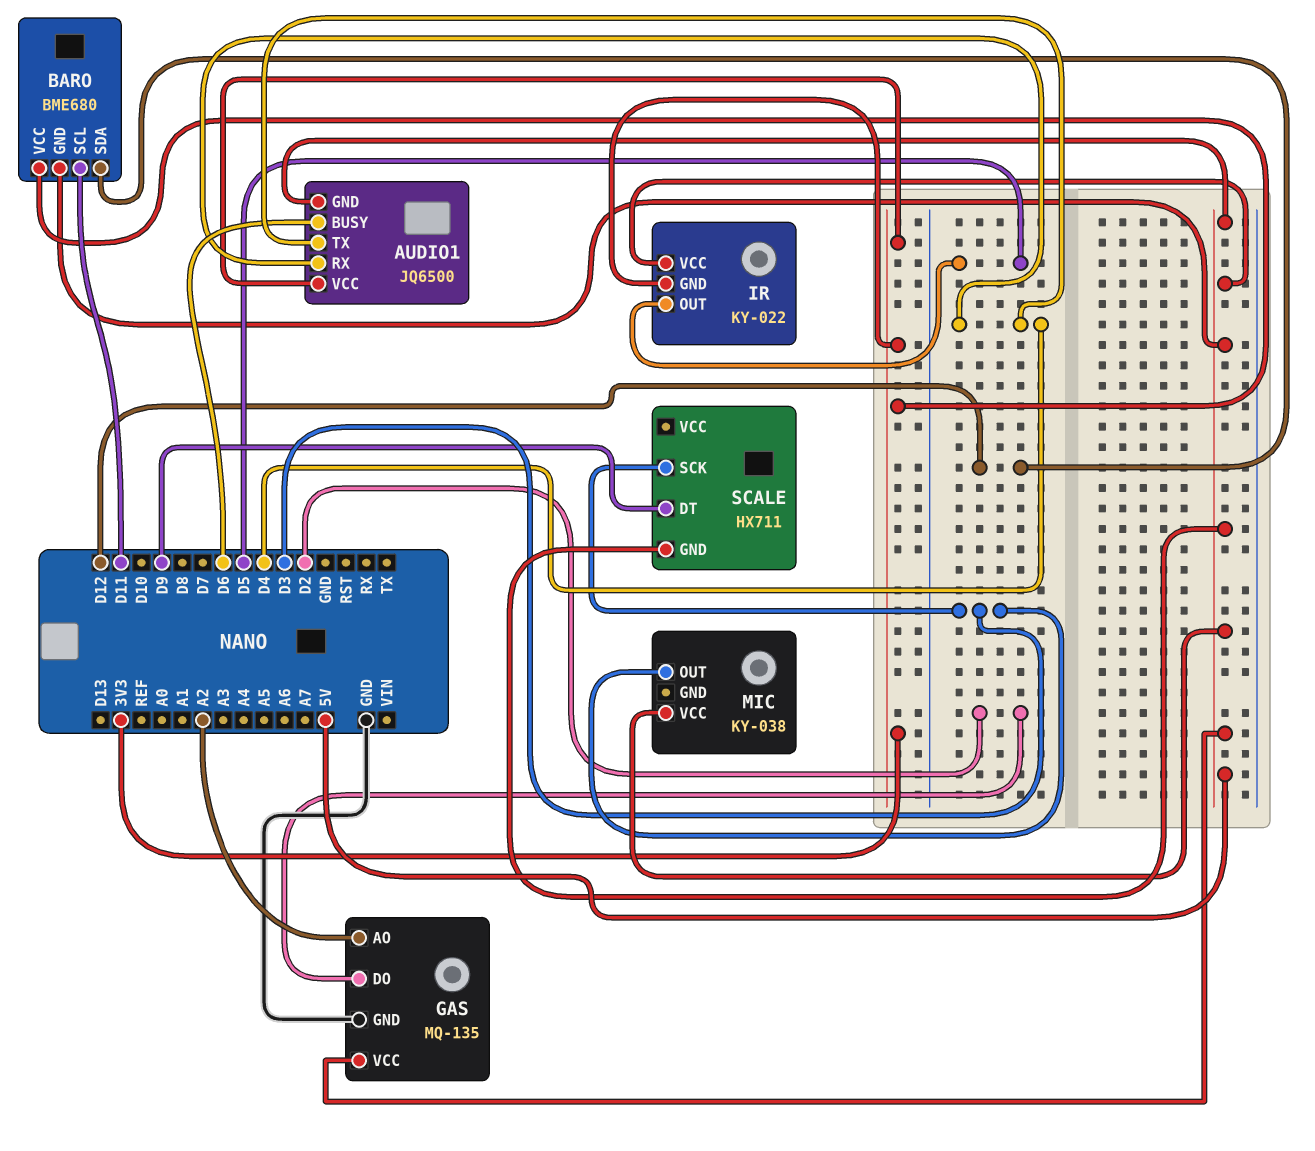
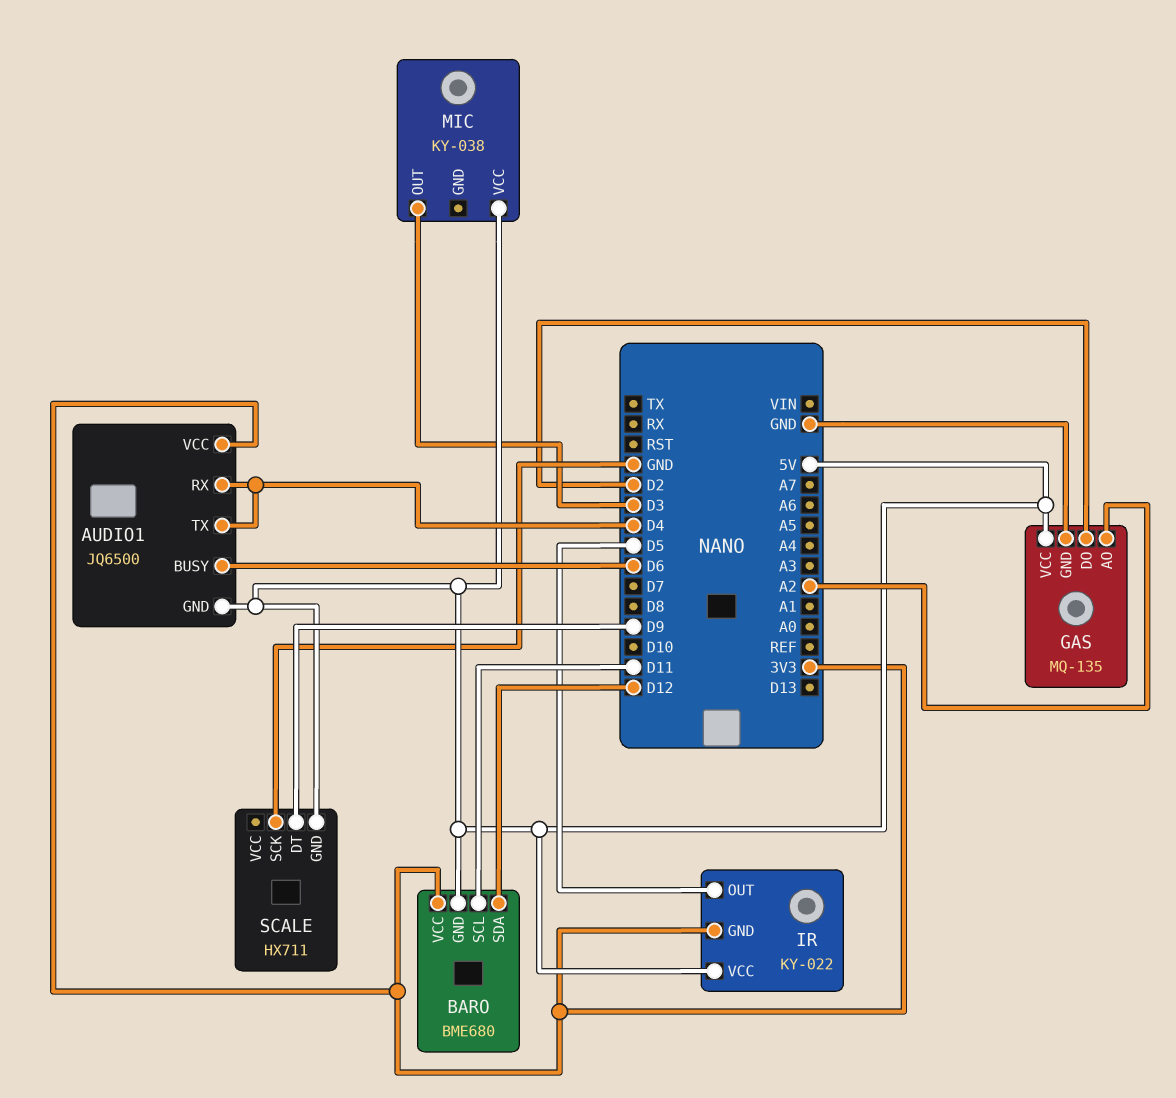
SCALE pin SCK: D3 -> GND

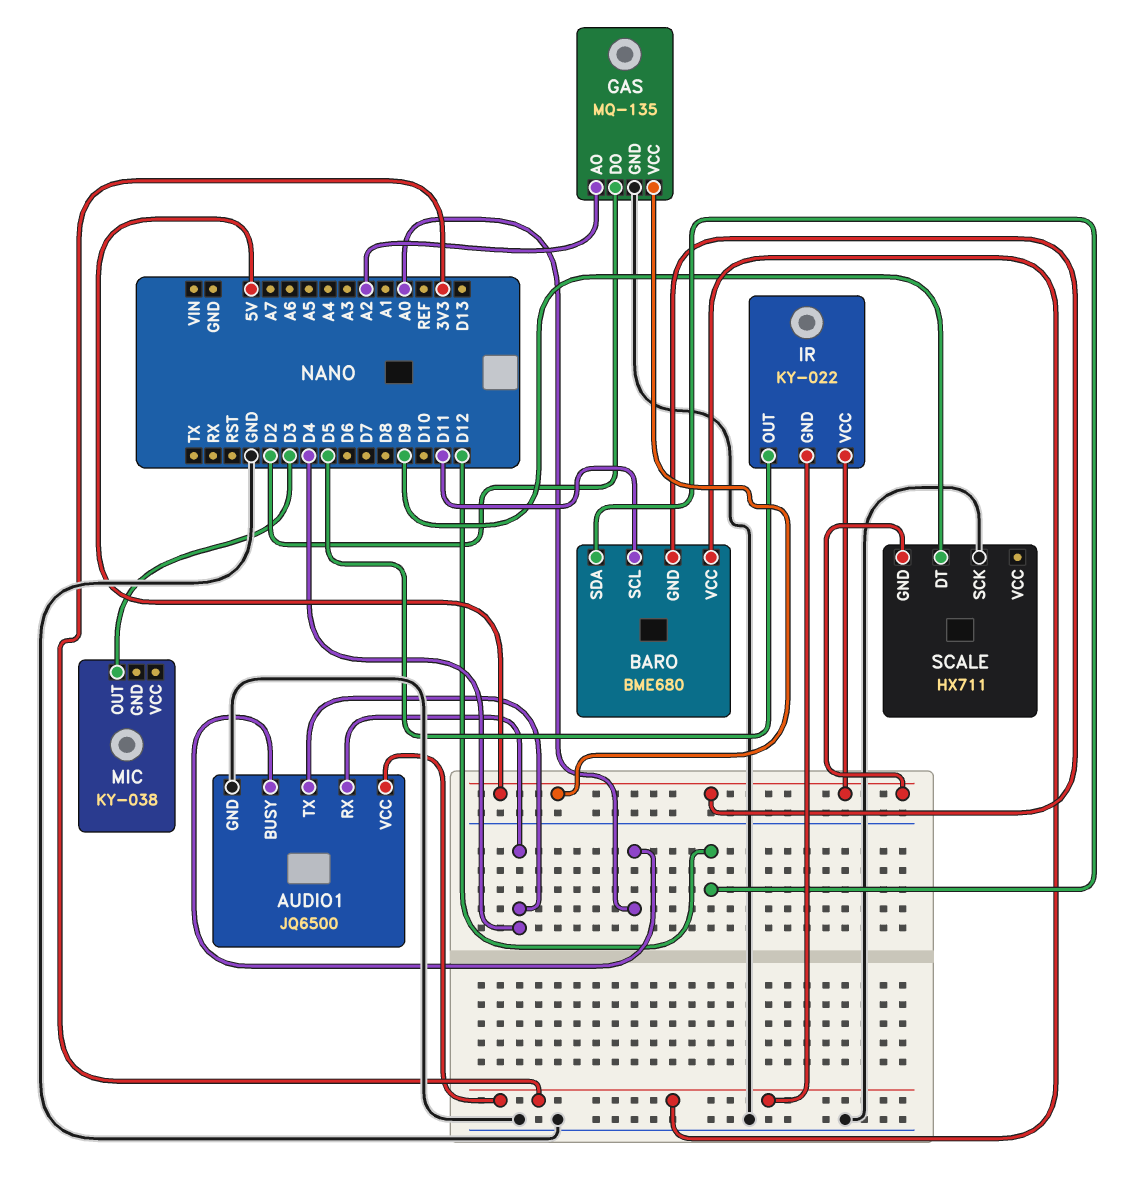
AUDIO1 pin BUSY: D6 -> A0
AUDIO1 pin GND: 5V -> GND
MIC pin VCC: 5V -> none

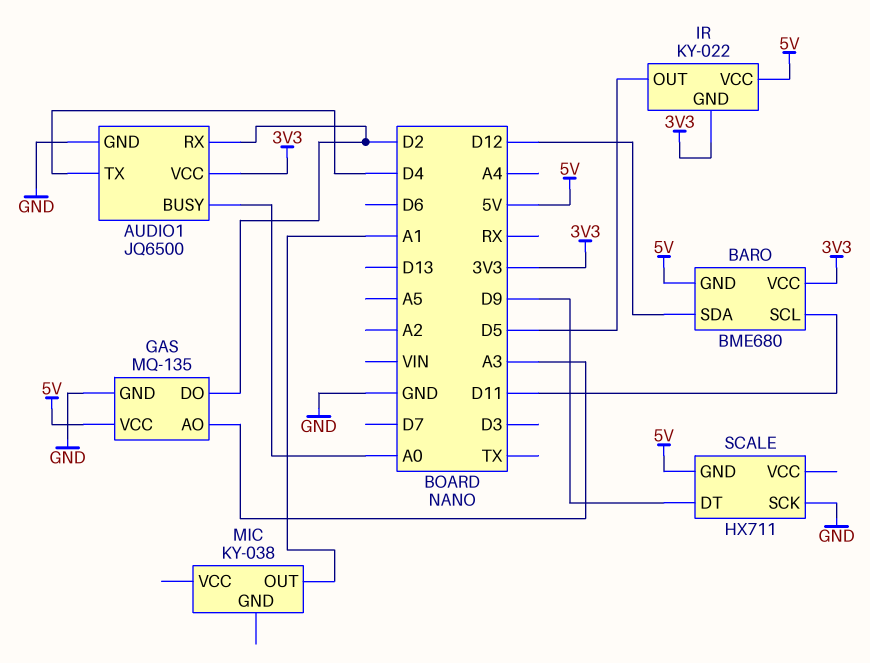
AUDIO1 pin RX: D4 -> D2
GAS pin AO: A2 -> A3
MIC pin OUT: D3 -> A1

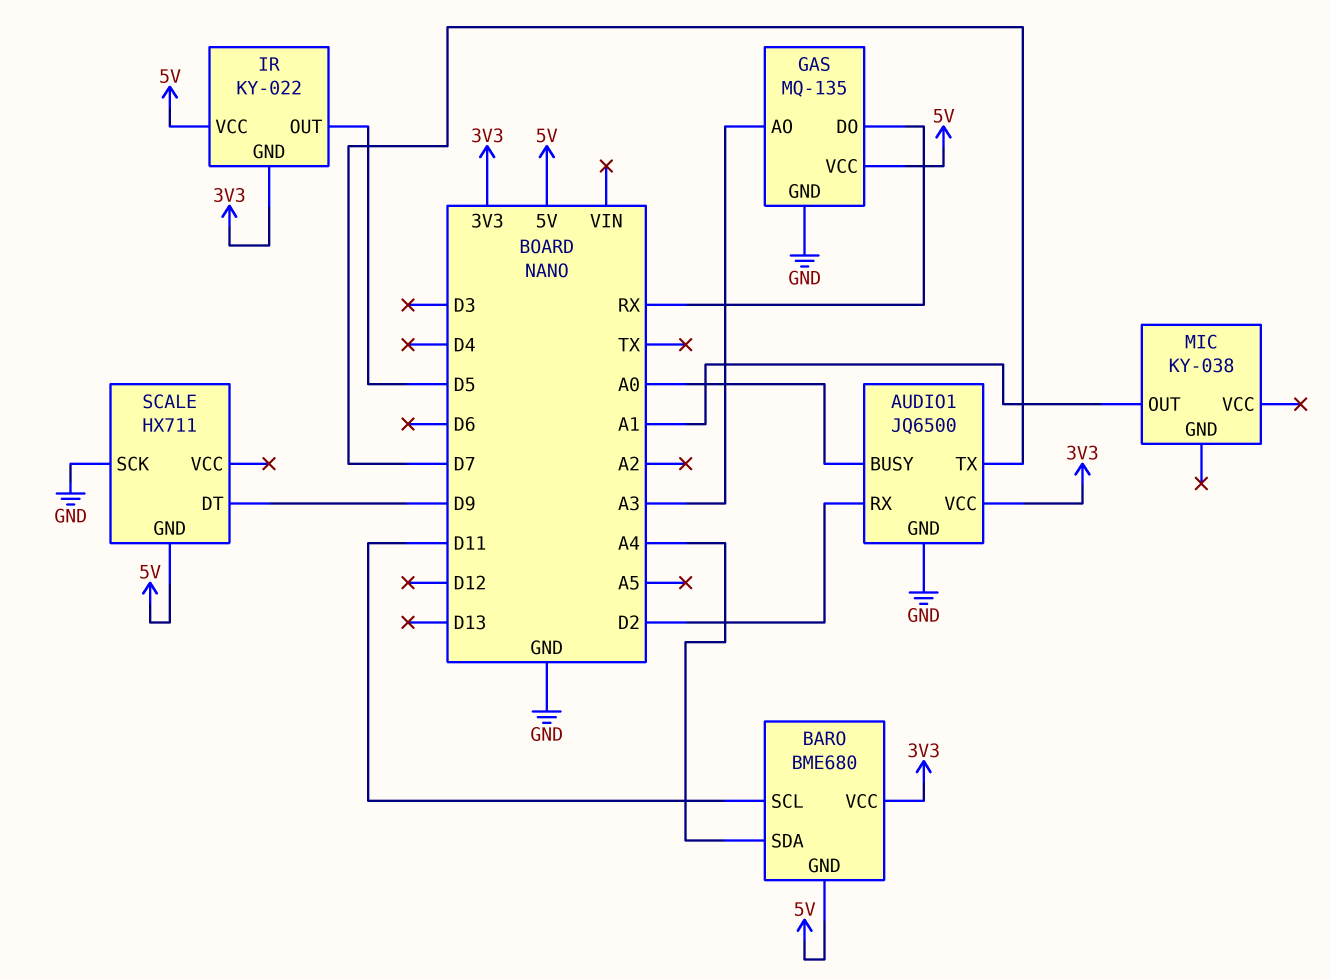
AUDIO1 pin TX: D4 -> D7
BARO pin SDA: D12 -> A4
GAS pin DO: D2 -> RX

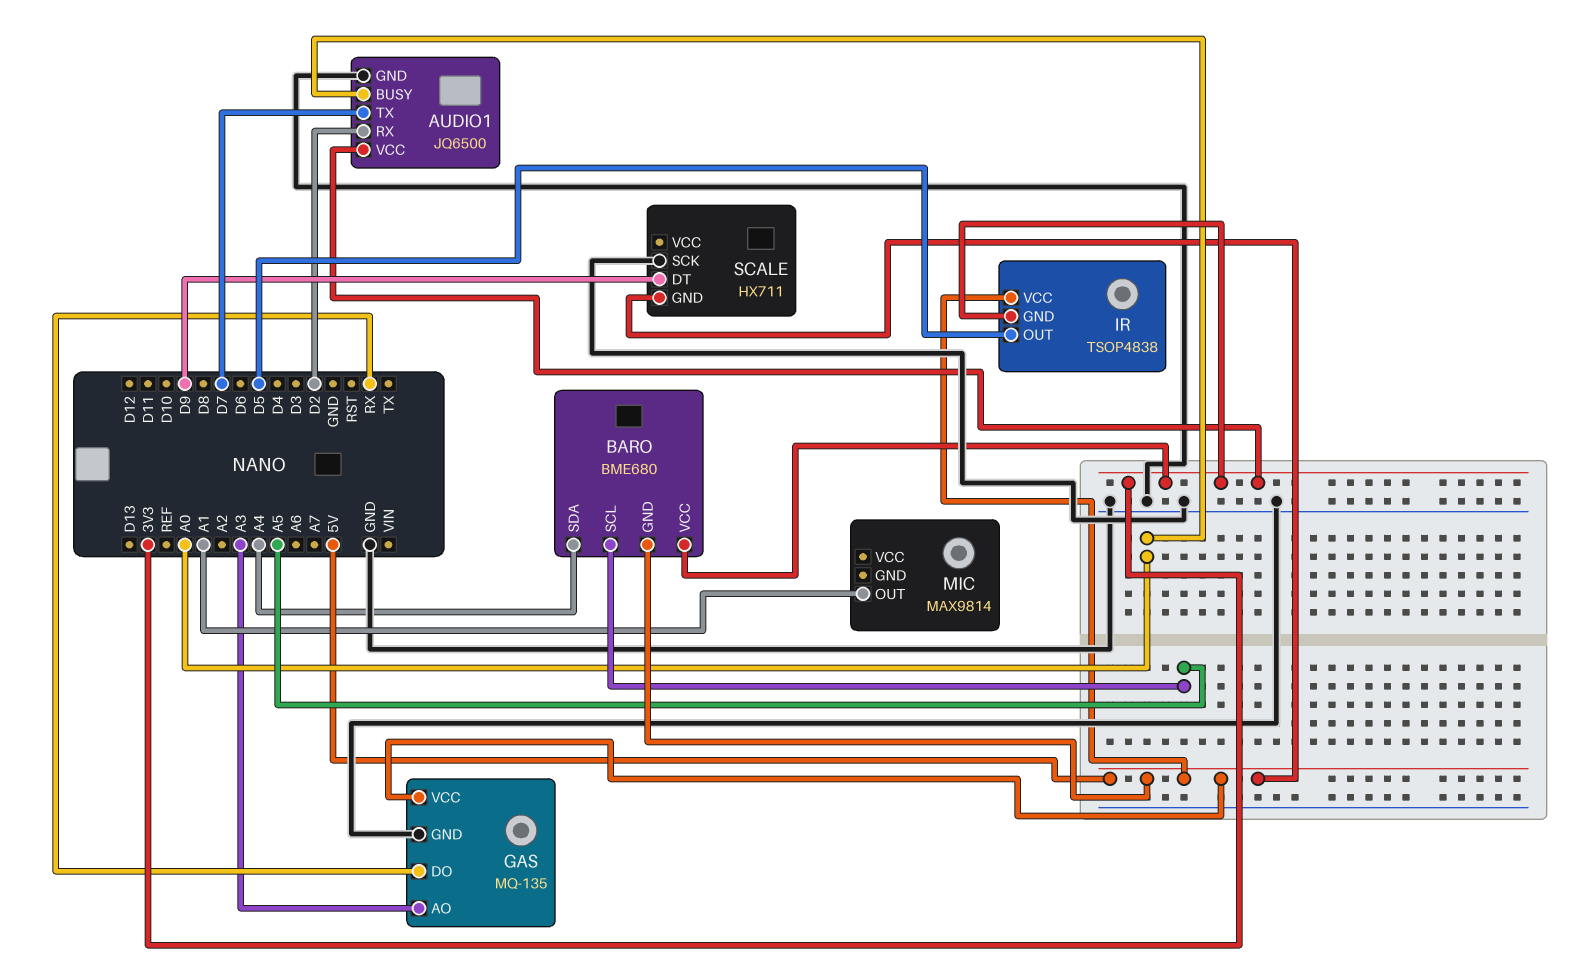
BARO pin SCL: D11 -> A5
IR: KY-022 -> TSOP4838
MIC: KY-038 -> MAX9814

